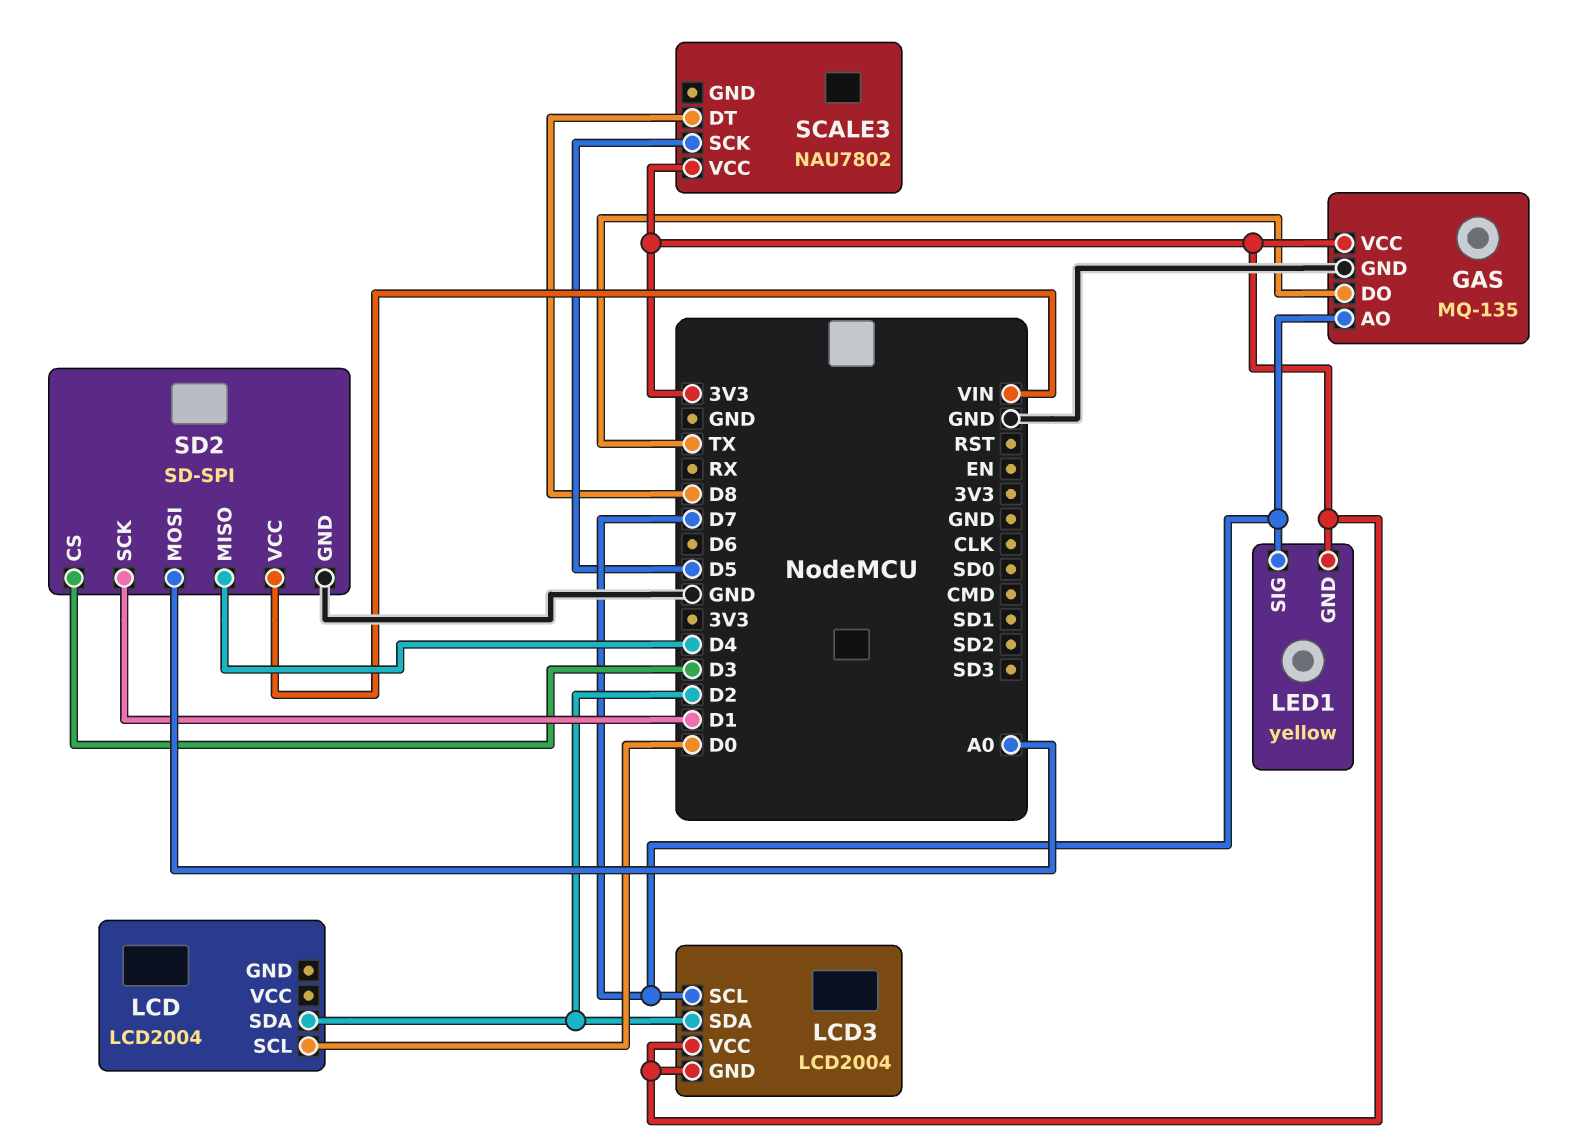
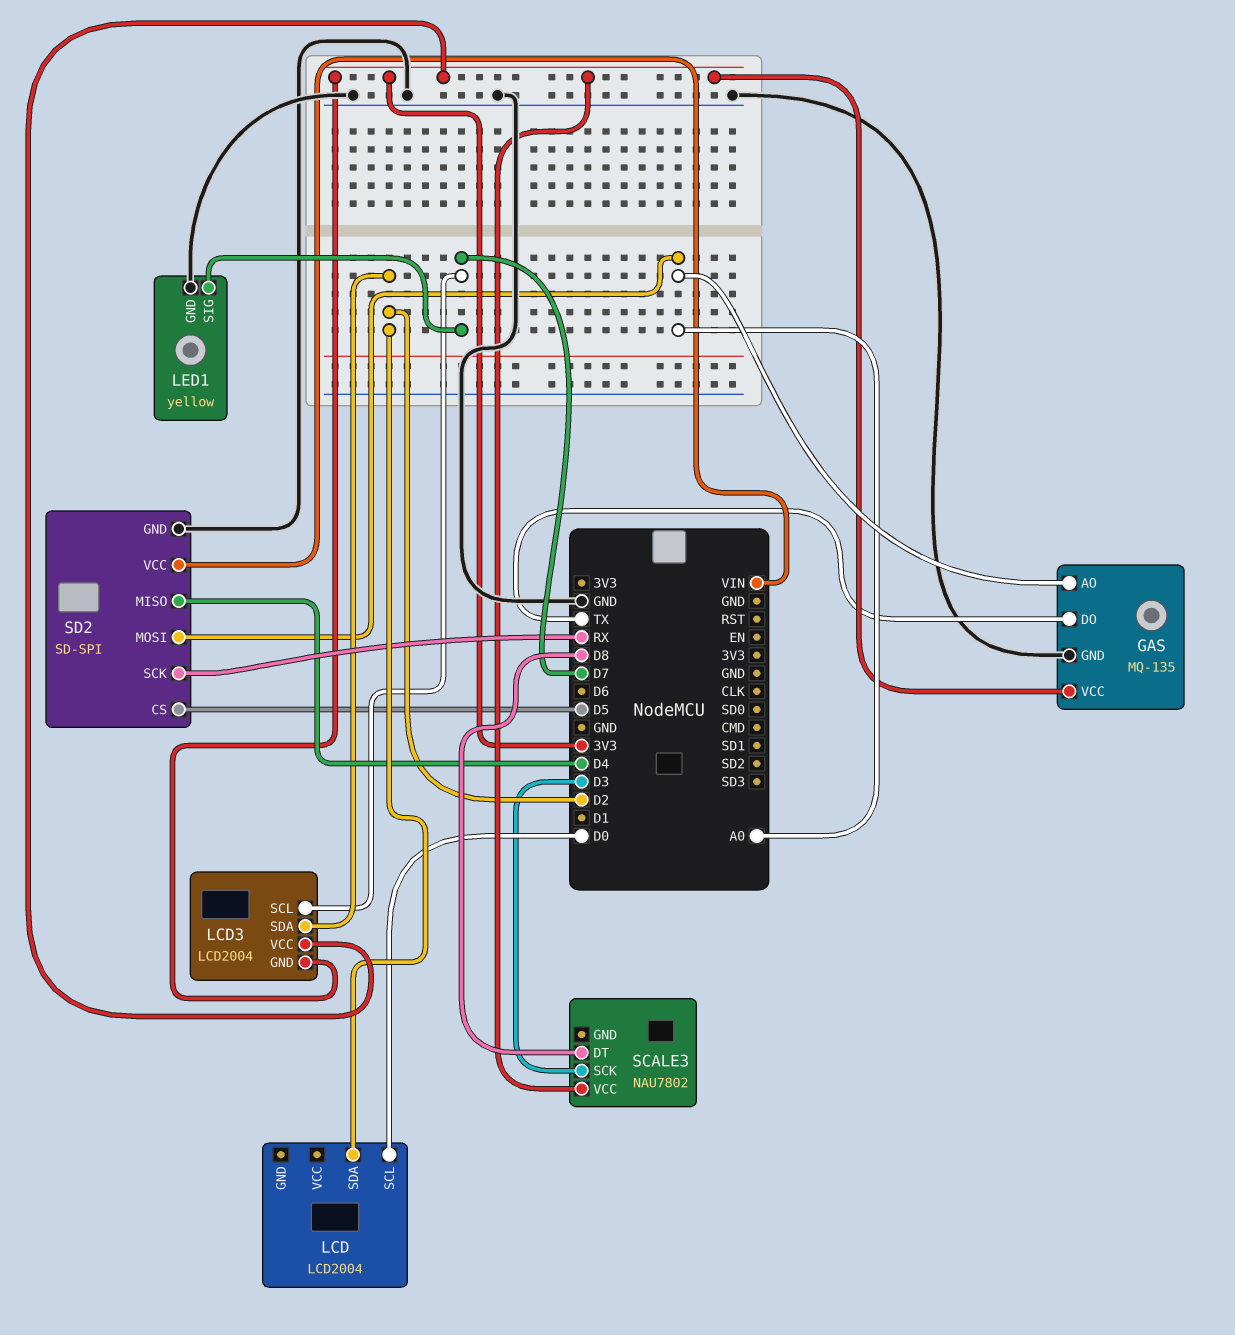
GAS pin AO: D7 -> A0
LED1 pin GND: 3V3 -> GND
SCALE3 pin SCK: D5 -> D3
SD2 pin CS: D3 -> D5
SD2 pin SCK: D1 -> RX

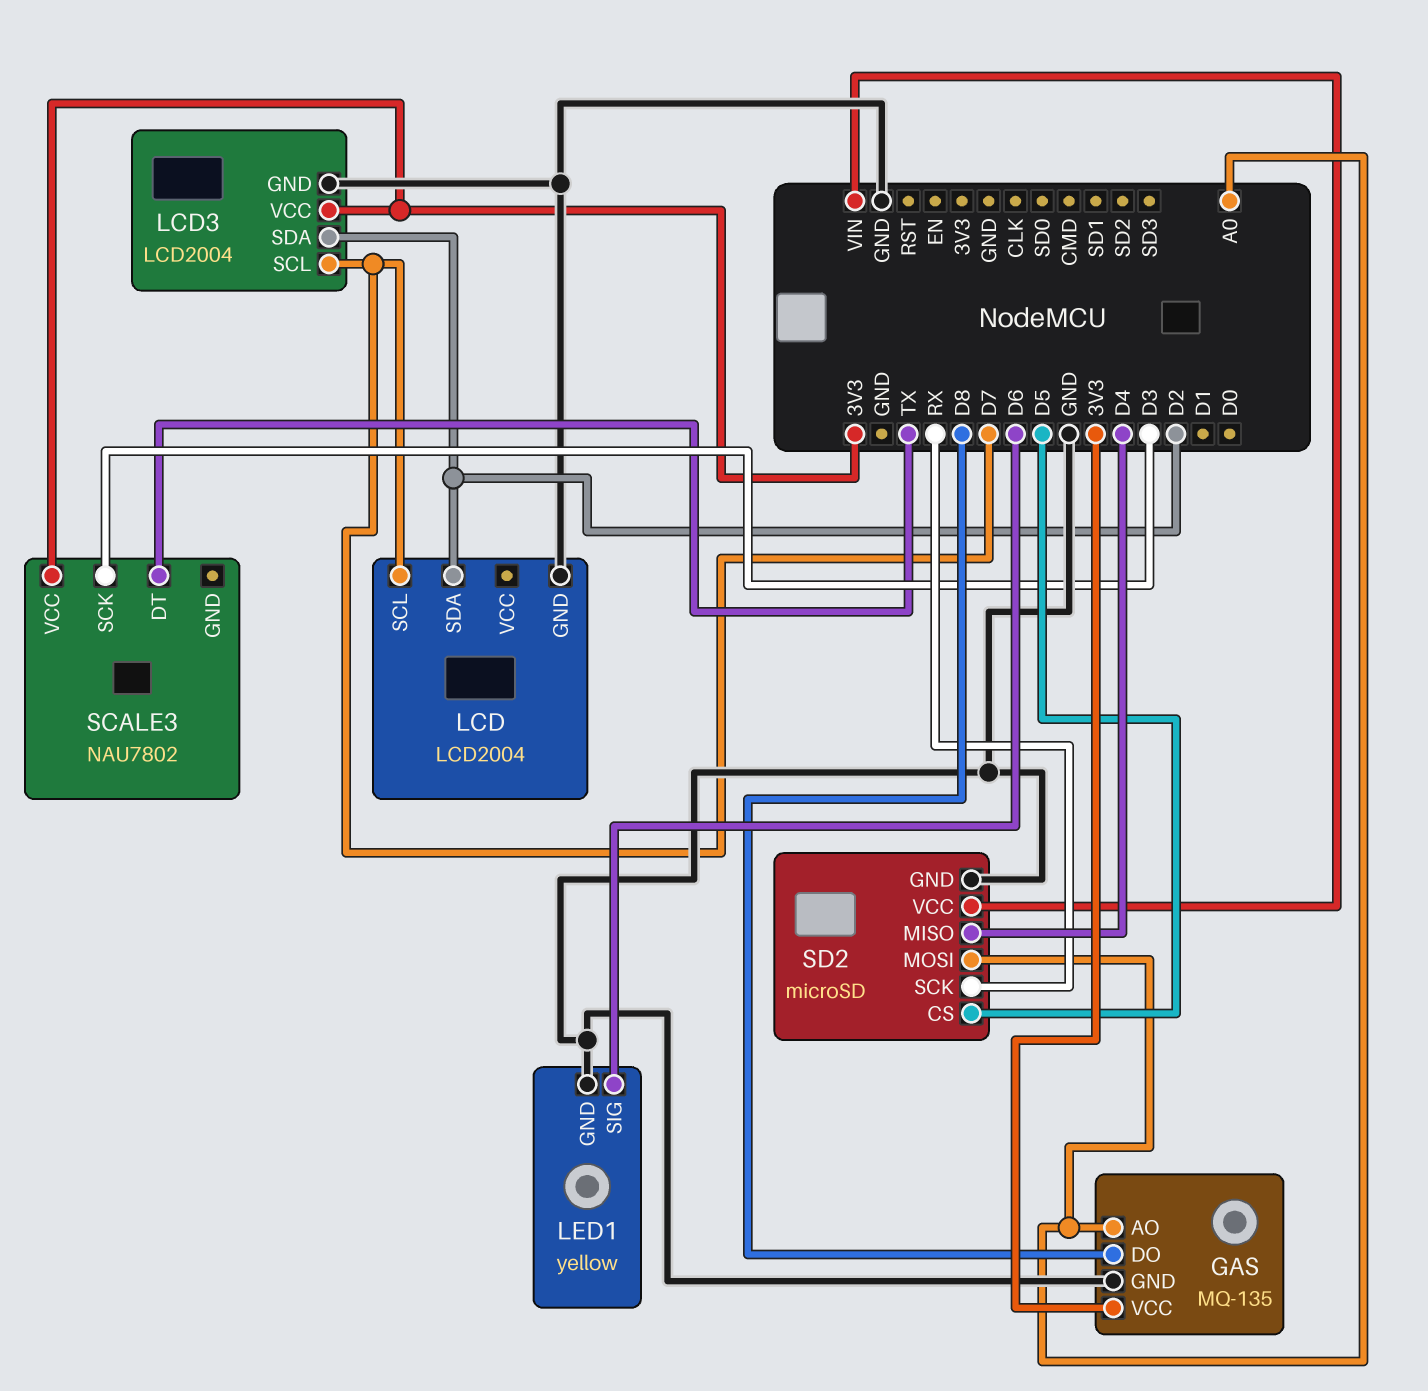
GAS pin DO: TX -> D8
LCD pin GND: none -> GND
LCD pin SCL: D0 -> D7
LCD3 pin GND: 3V3 -> GND
LED1 pin SIG: D7 -> D6
SCALE3 pin DT: D8 -> TX
SD2: SD-SPI -> microSD

